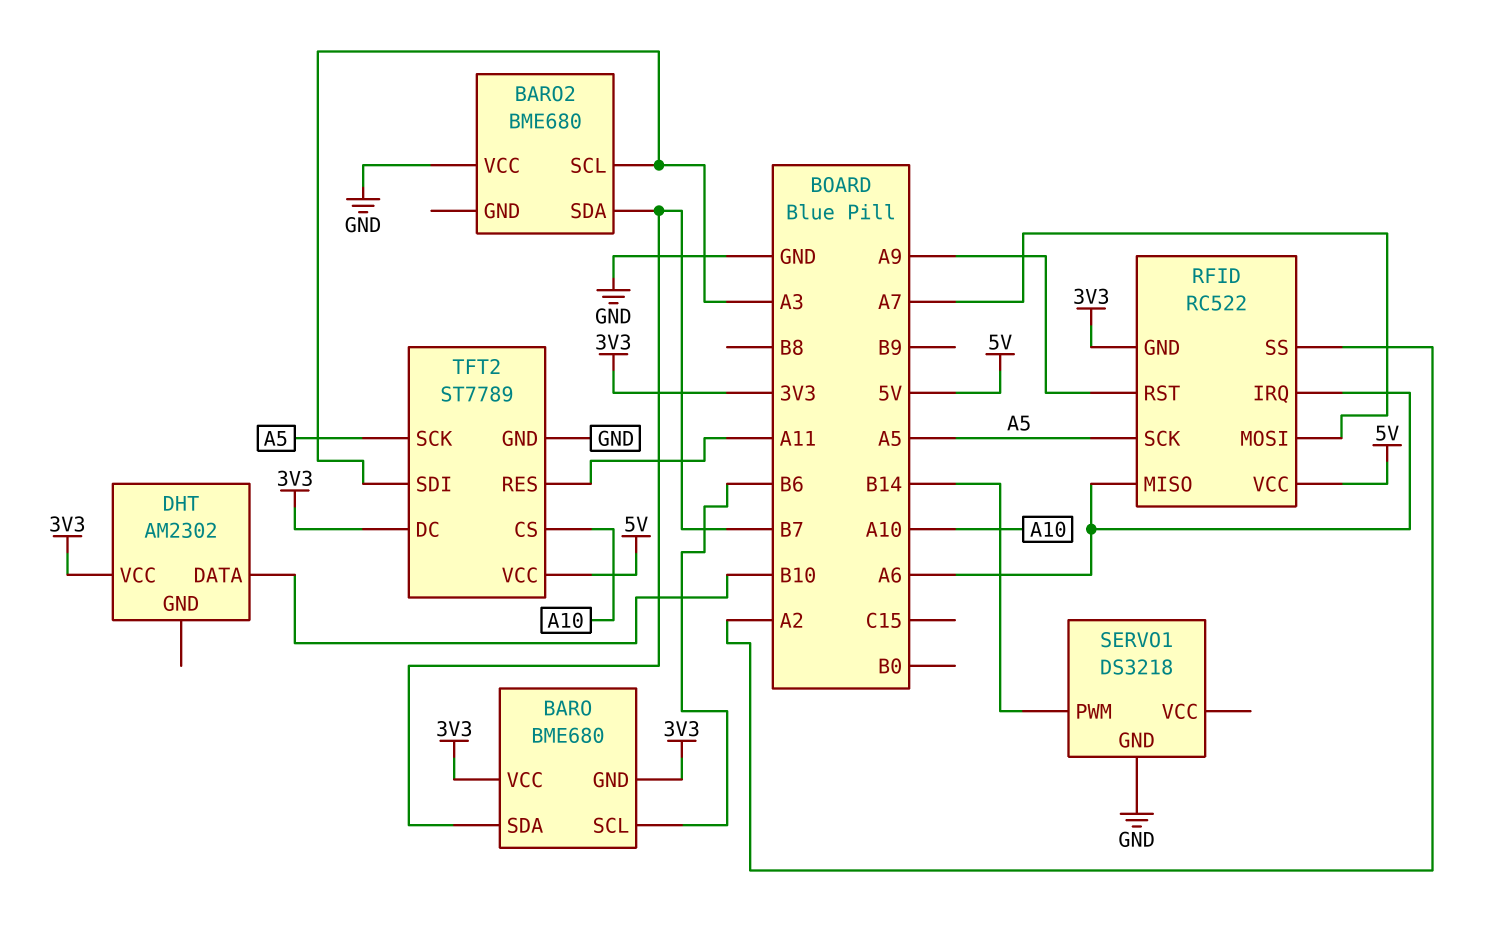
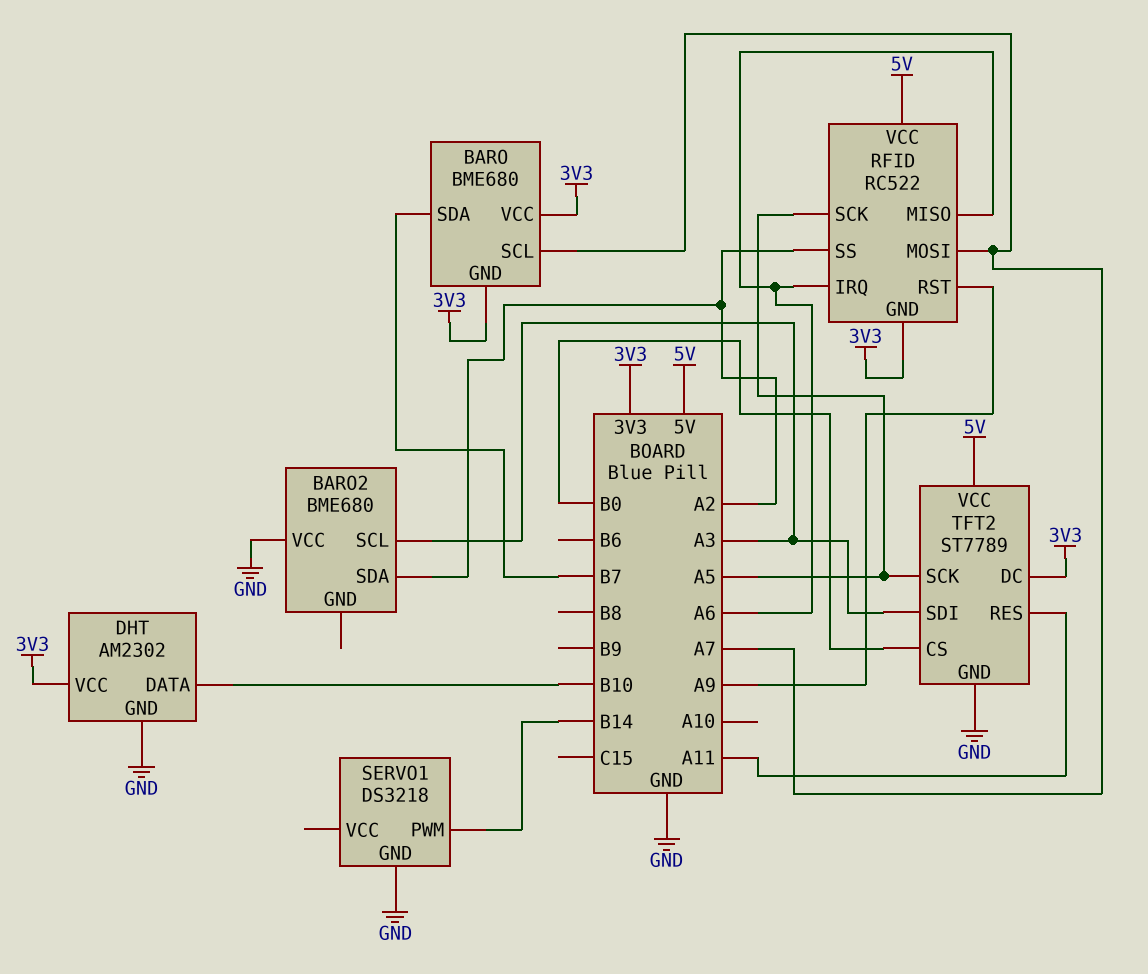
BARO pin SCL: B6 -> A7
BARO2 pin SDA: B7 -> A2
DHT pin GND: none -> GND
TFT2 pin CS: A10 -> B0

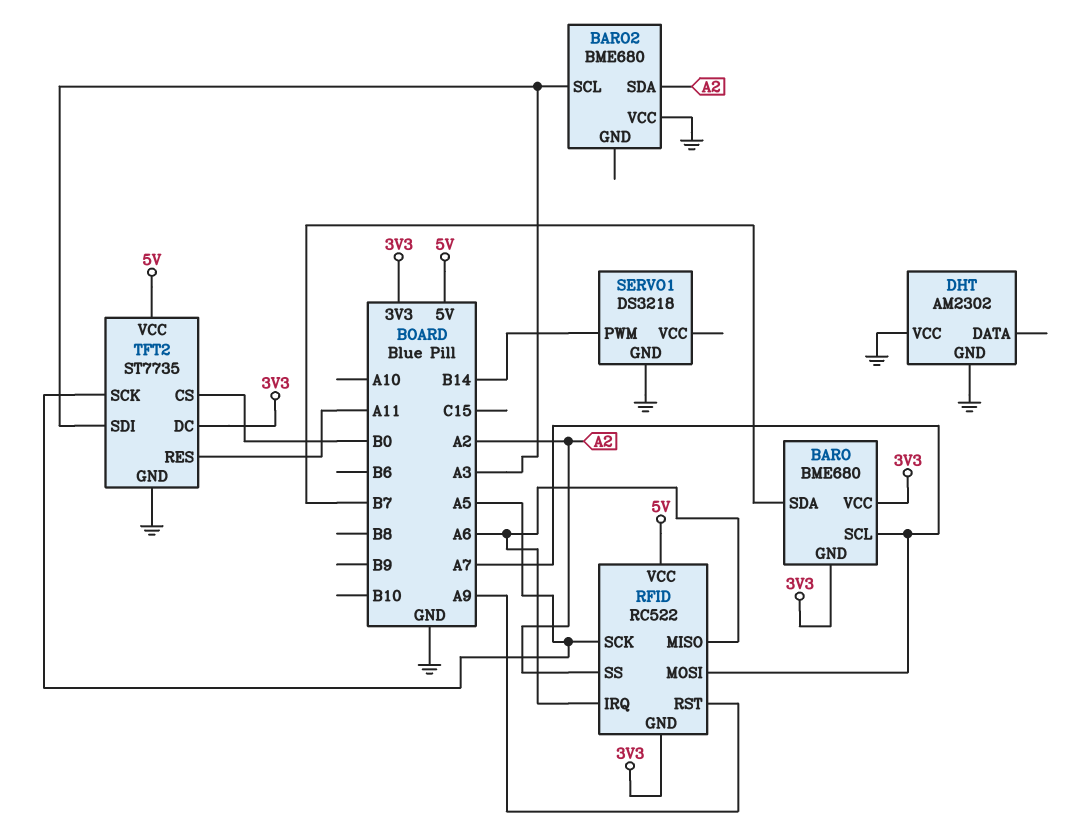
DHT pin DATA: B10 -> none
DHT pin VCC: 3V3 -> GND
TFT2: ST7789 -> ST7735

